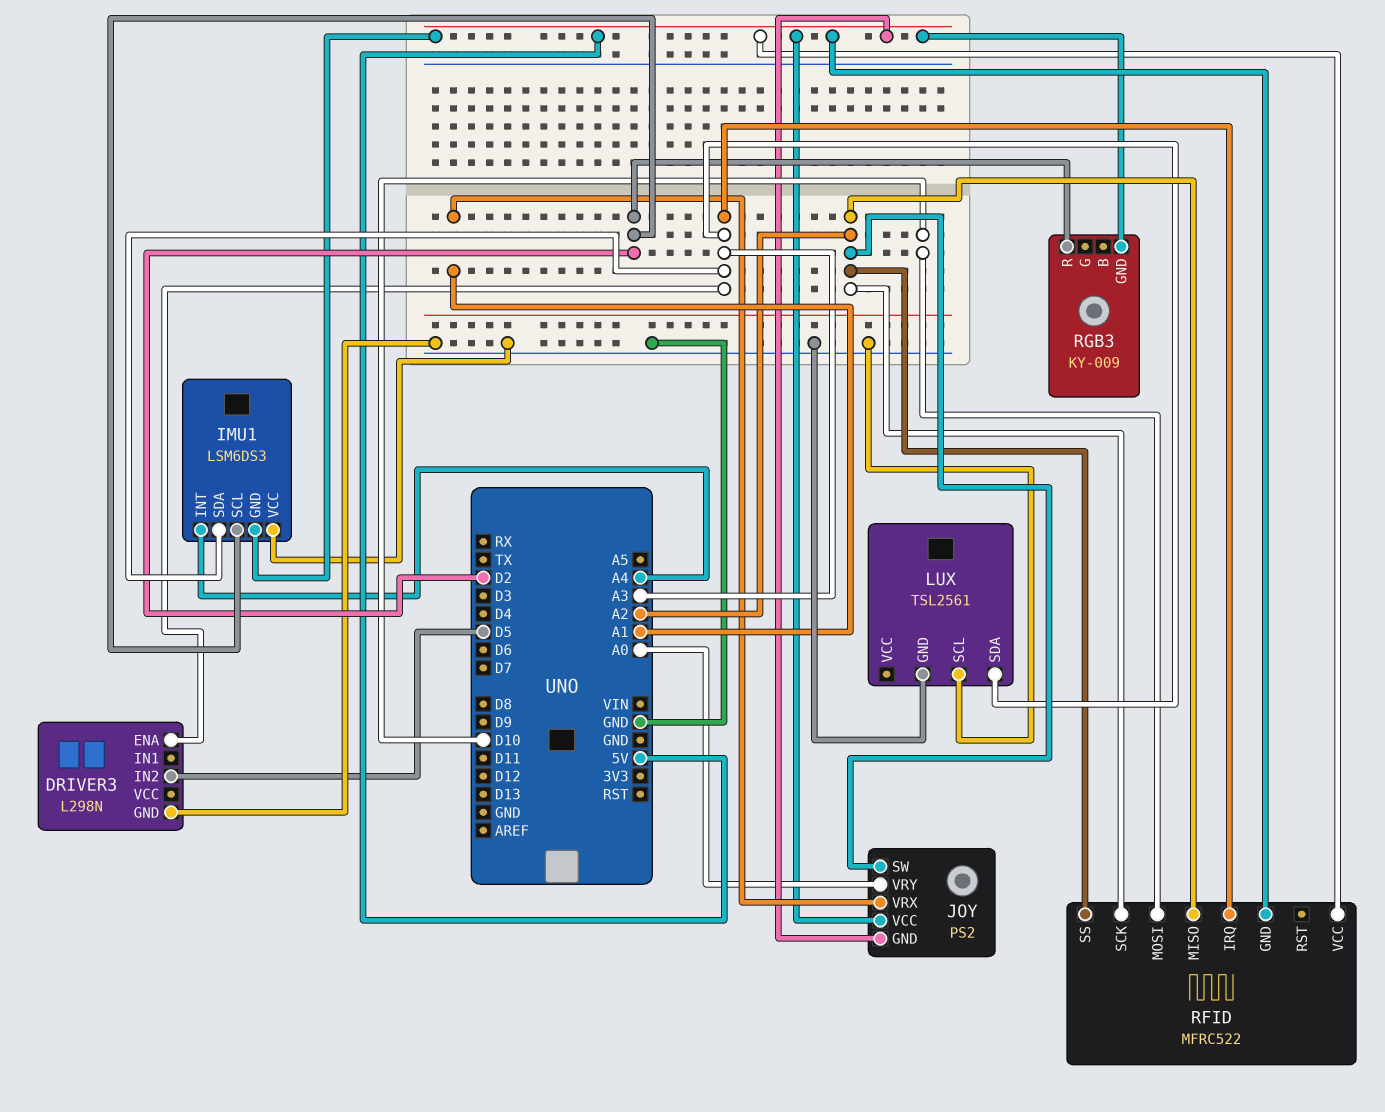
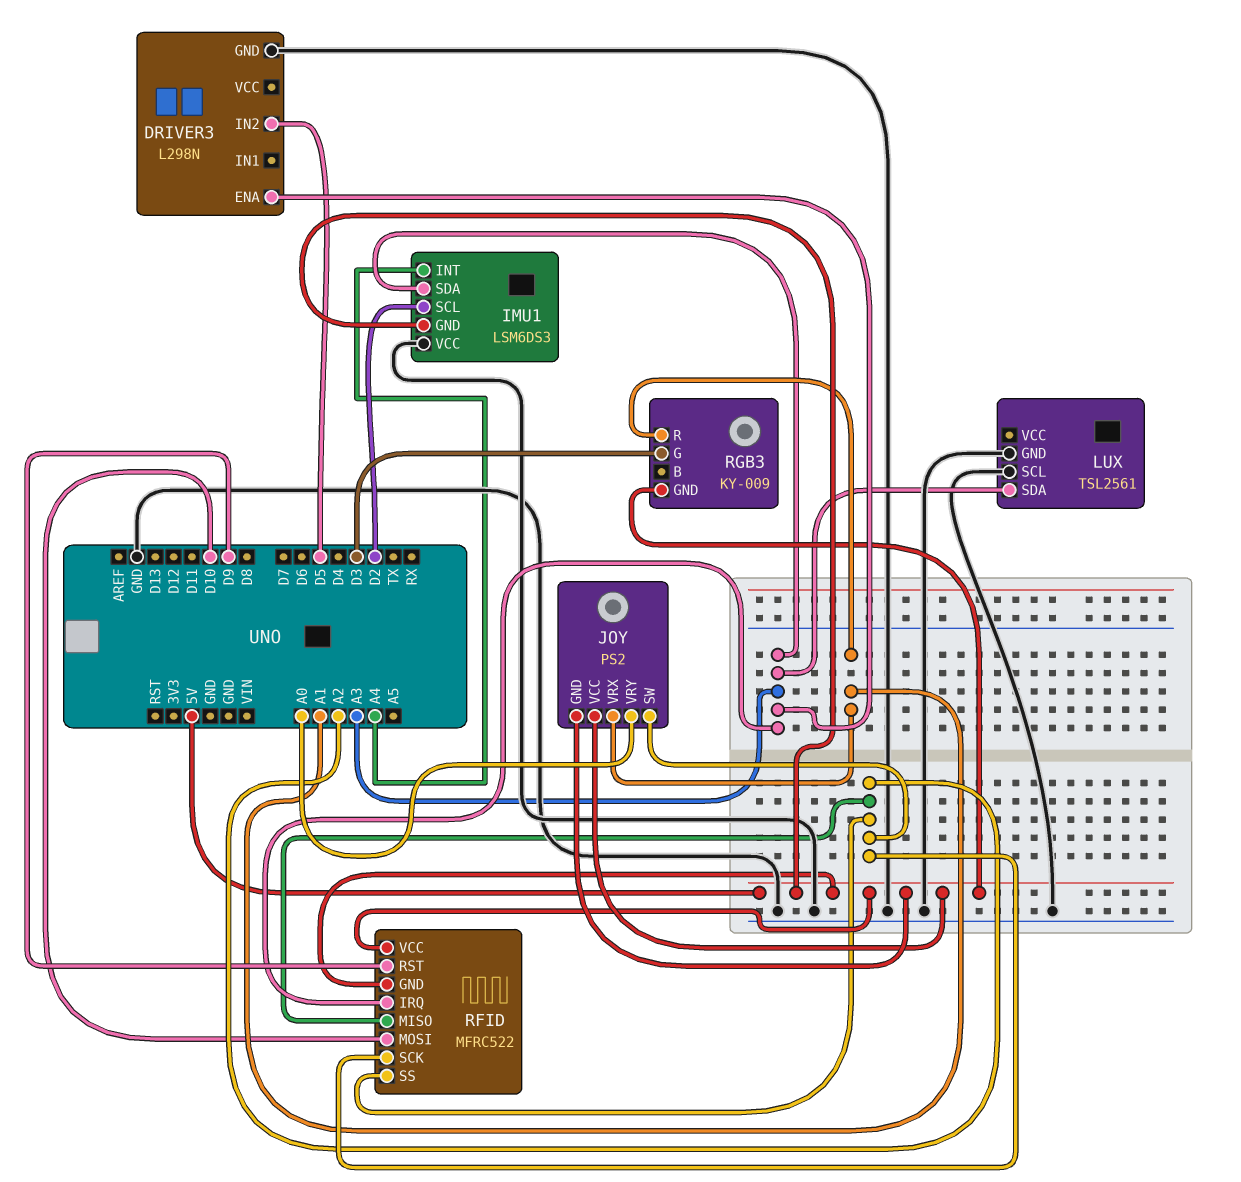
RFID pin RST: none -> D9
RGB3 pin G: none -> D3
RGB3 pin R: D2 -> A1

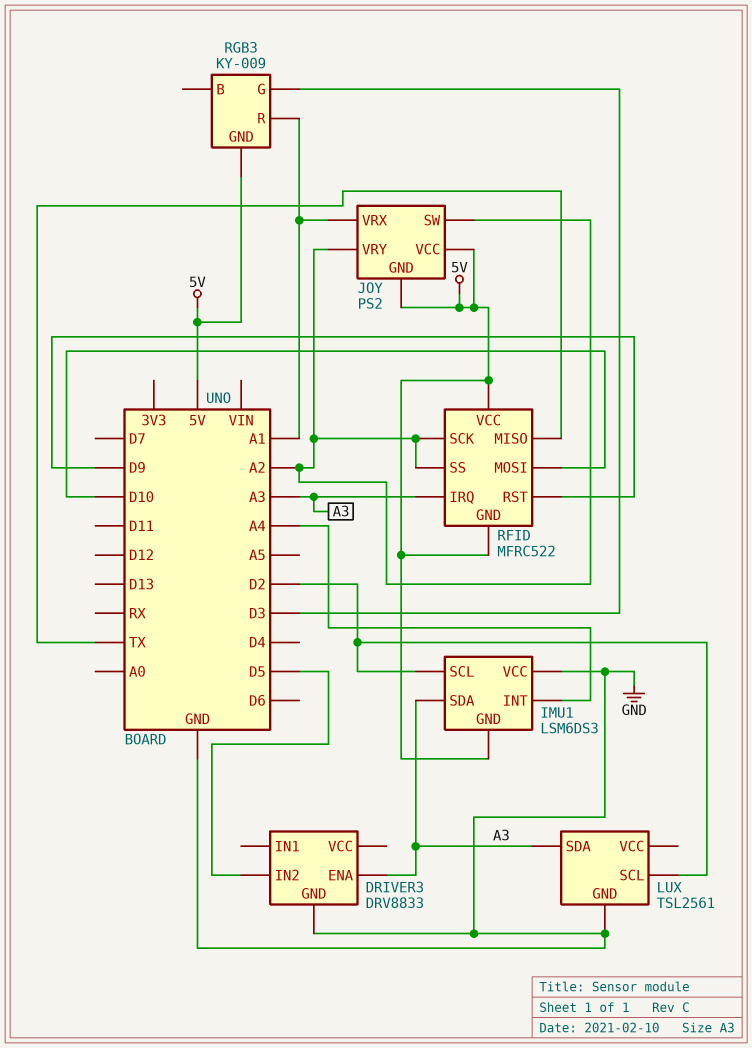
DRIVER3: L298N -> DRV8833
JOY pin VRY: A0 -> A2
LUX pin SCL: GND -> D2
RFID pin MISO: A2 -> TX

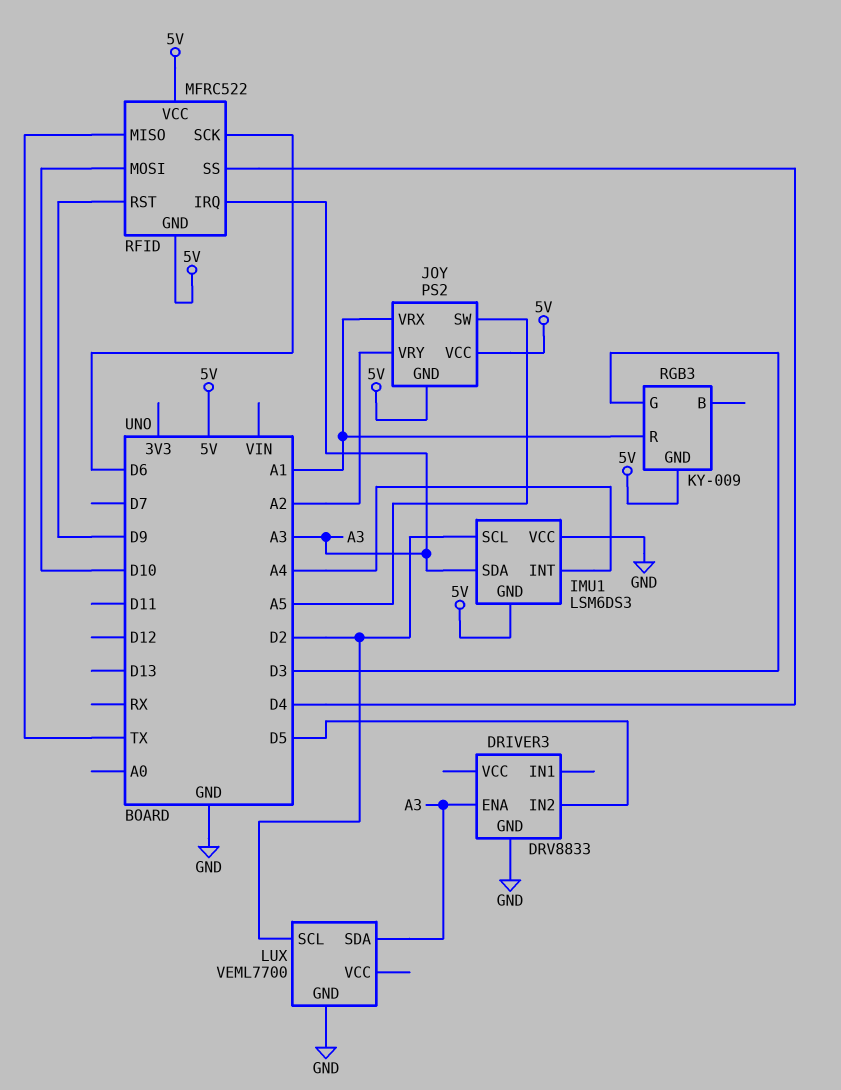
JOY pin SW: A2 -> A5
LUX: TSL2561 -> VEML7700
RFID pin SCK: A2 -> D6
RFID pin SS: A2 -> D4

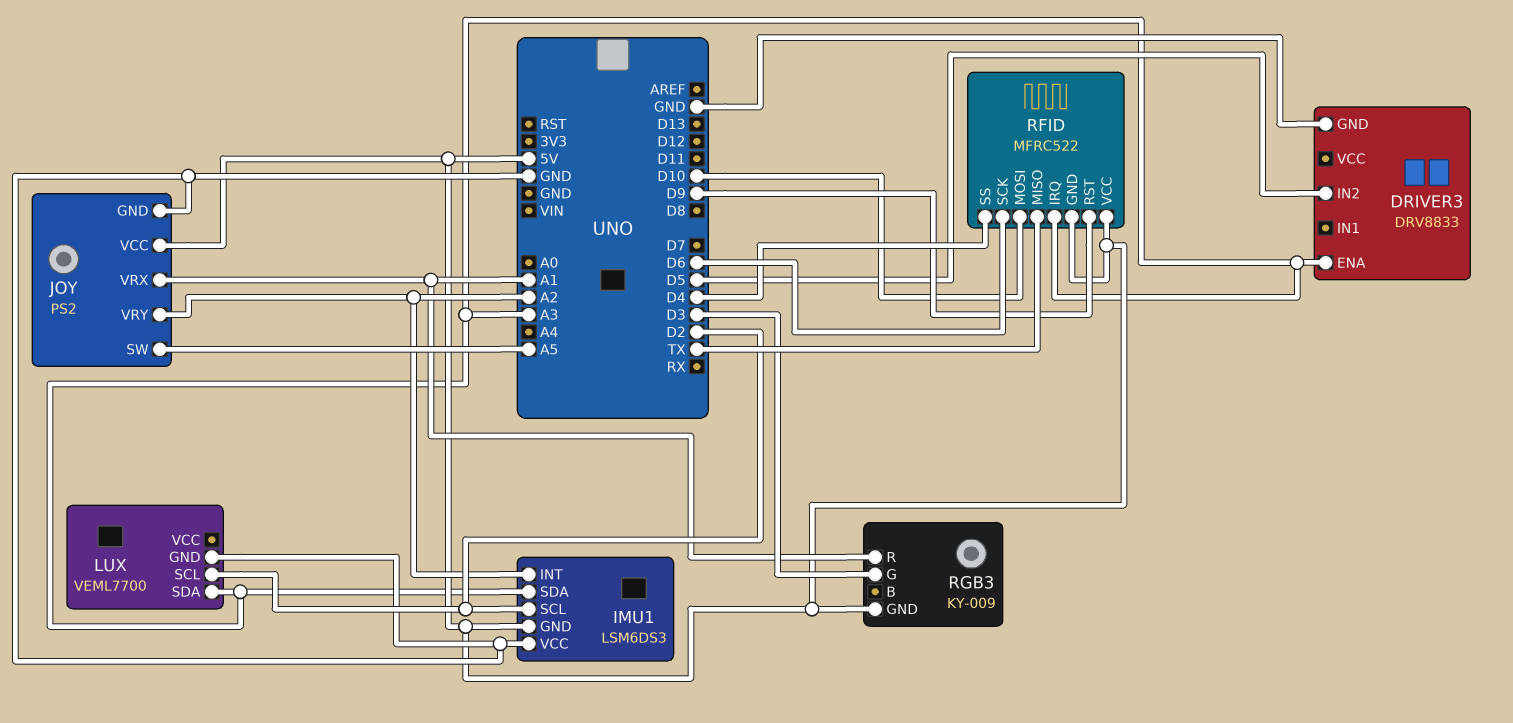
IMU1 pin INT: A4 -> A2
JOY pin GND: 5V -> GND

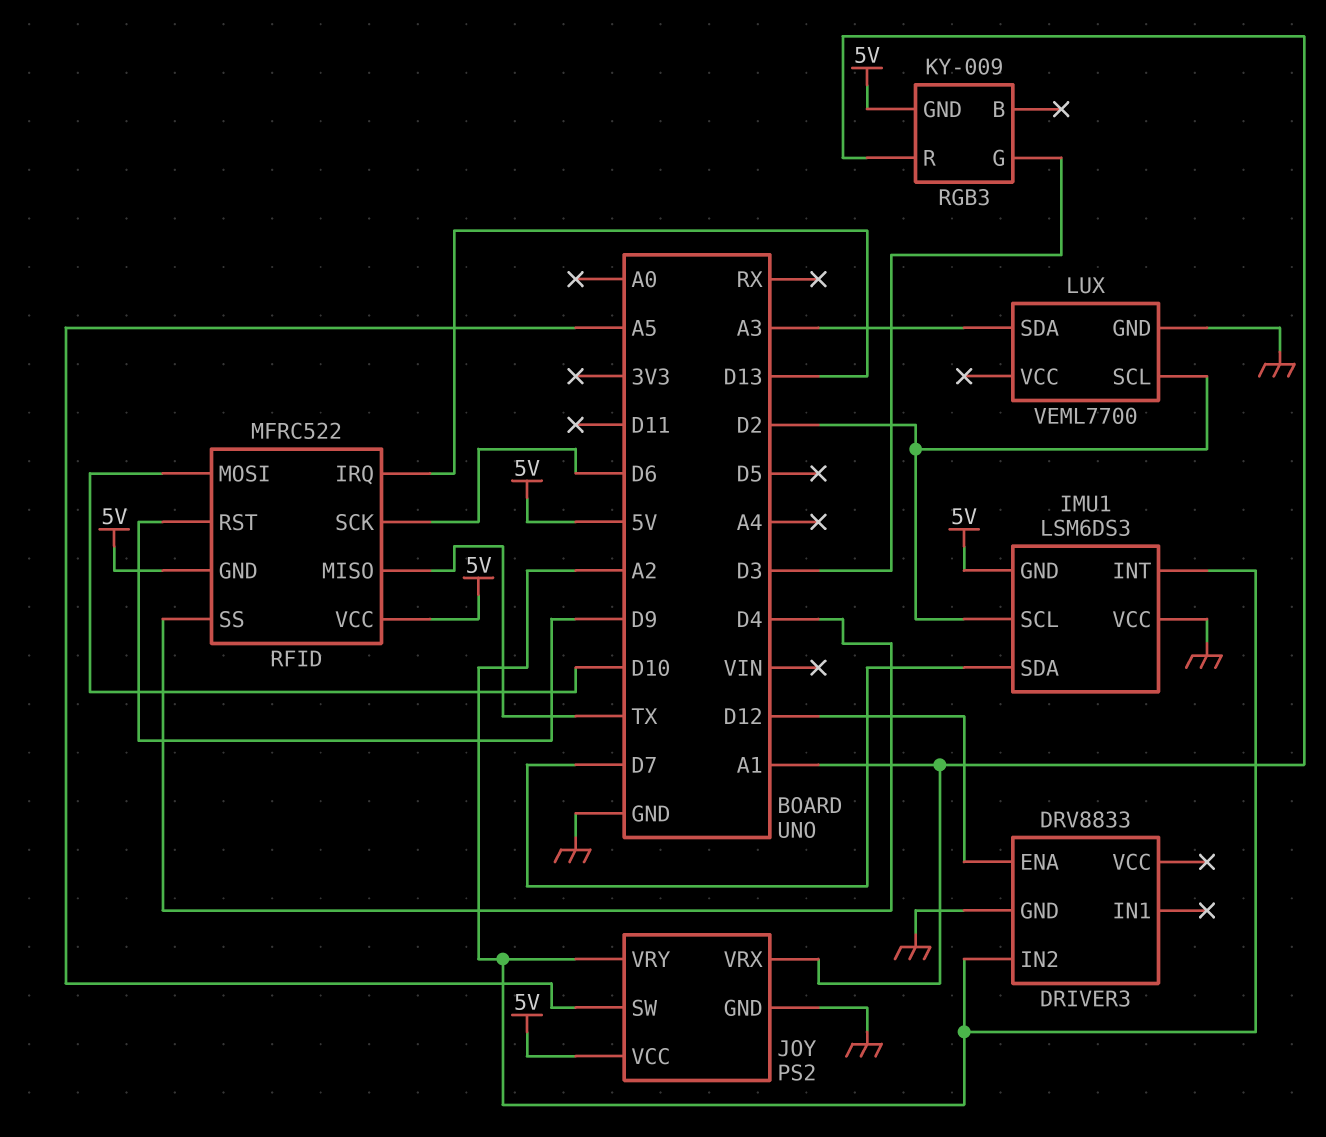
DRIVER3 pin ENA: A3 -> D12
DRIVER3 pin IN2: D5 -> A2
IMU1 pin SDA: A3 -> D7
RFID pin IRQ: A3 -> D13

